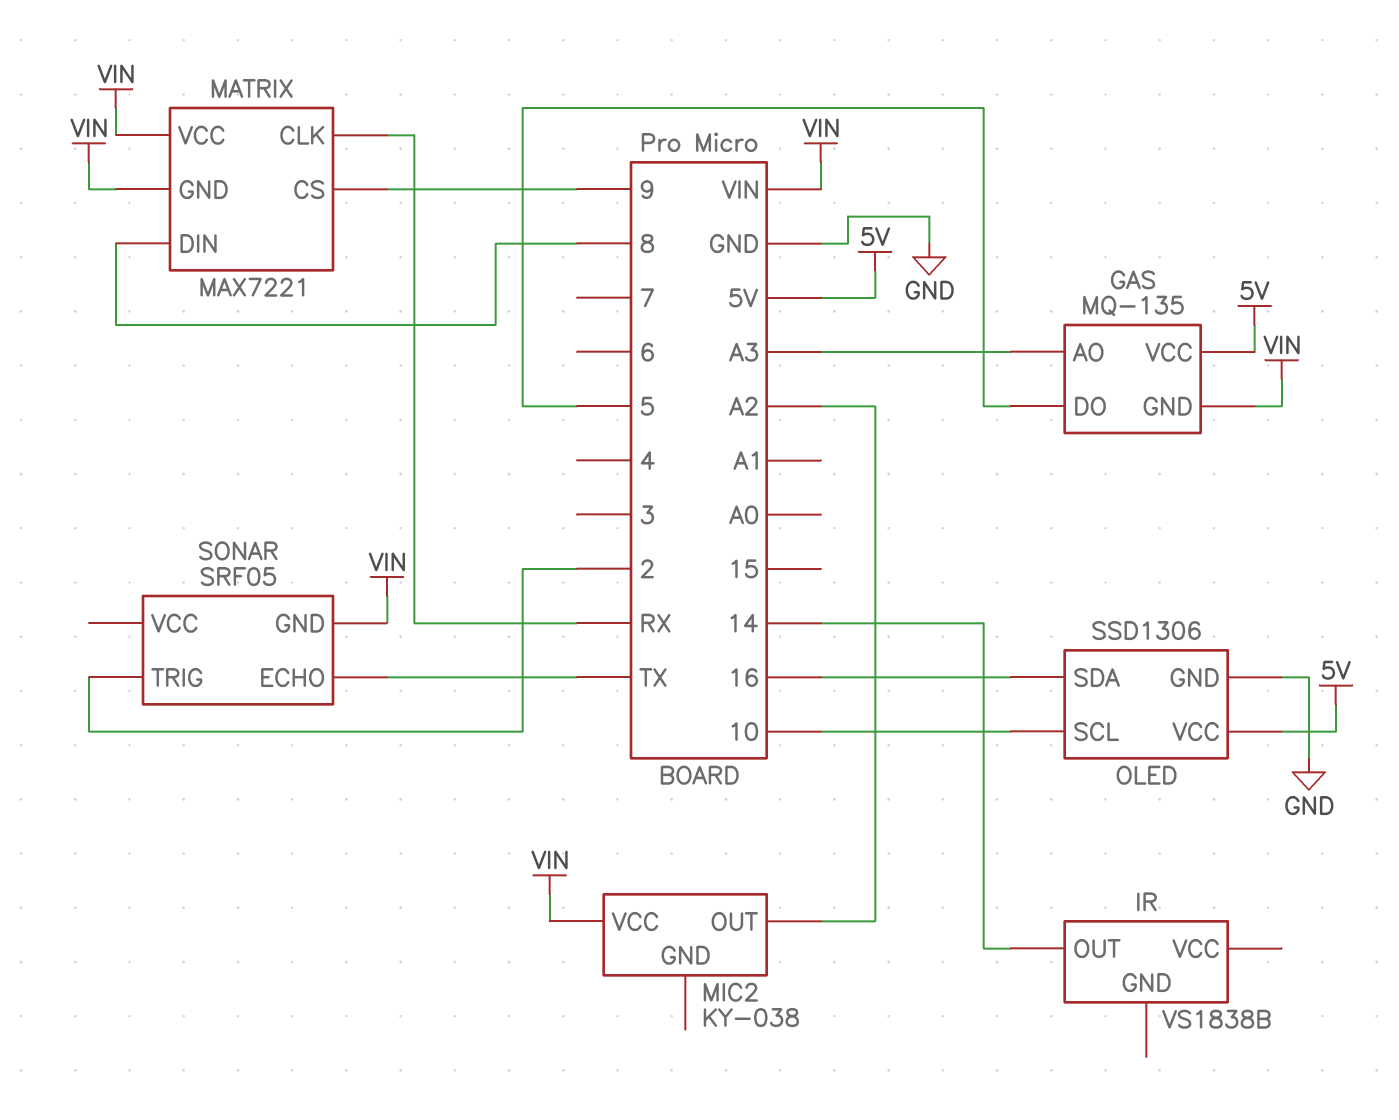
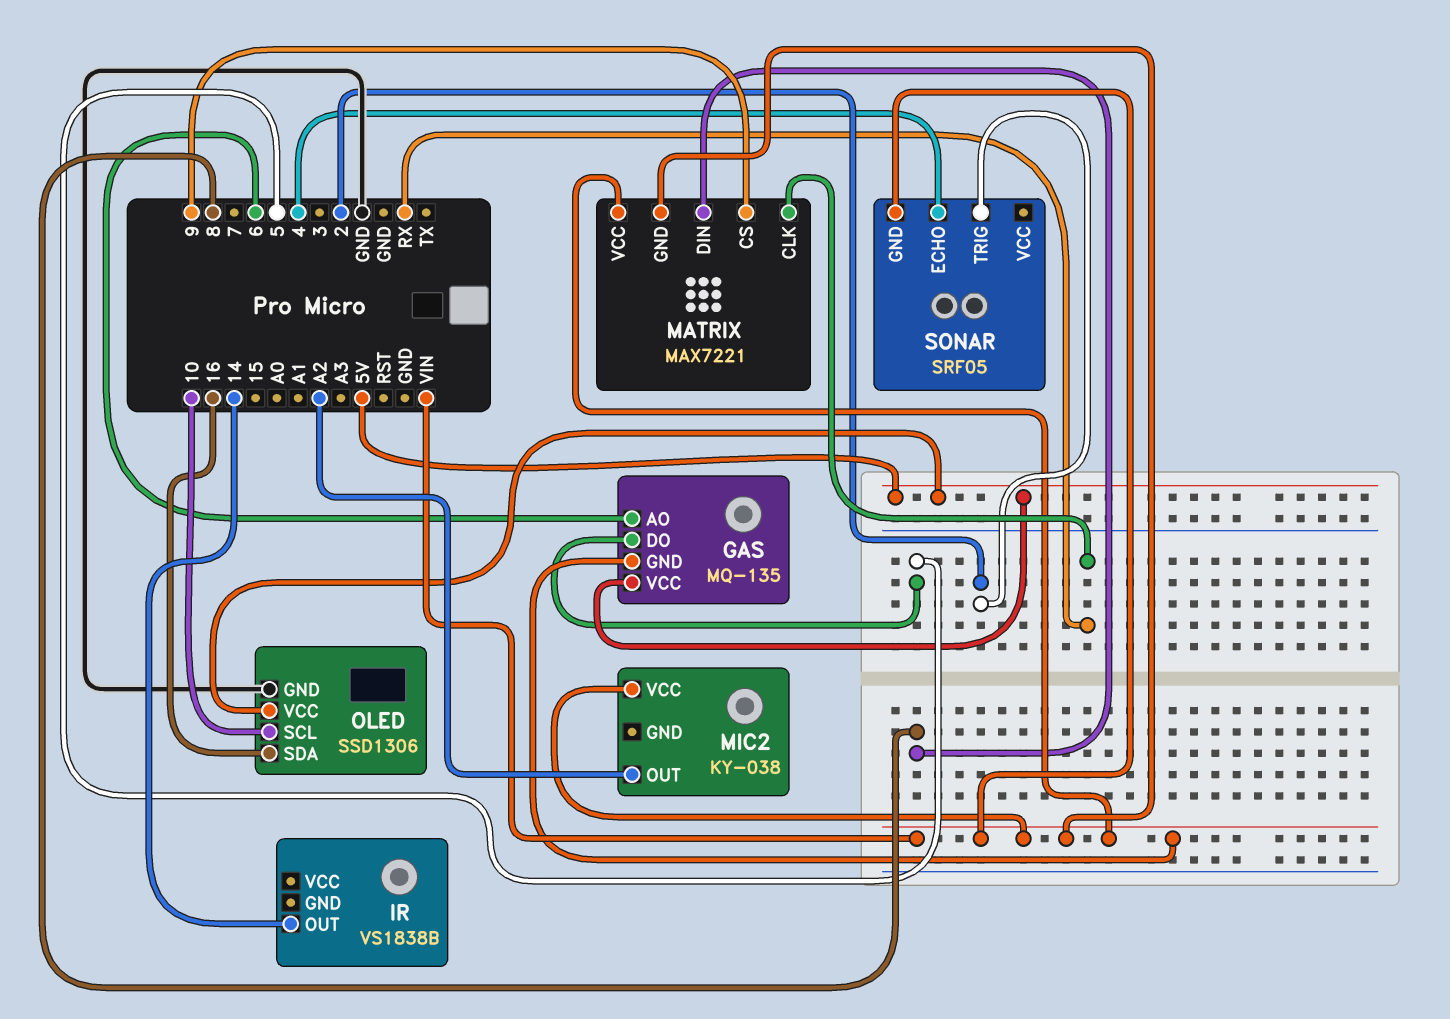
GAS pin AO: A3 -> 6
SONAR pin ECHO: TX -> 4

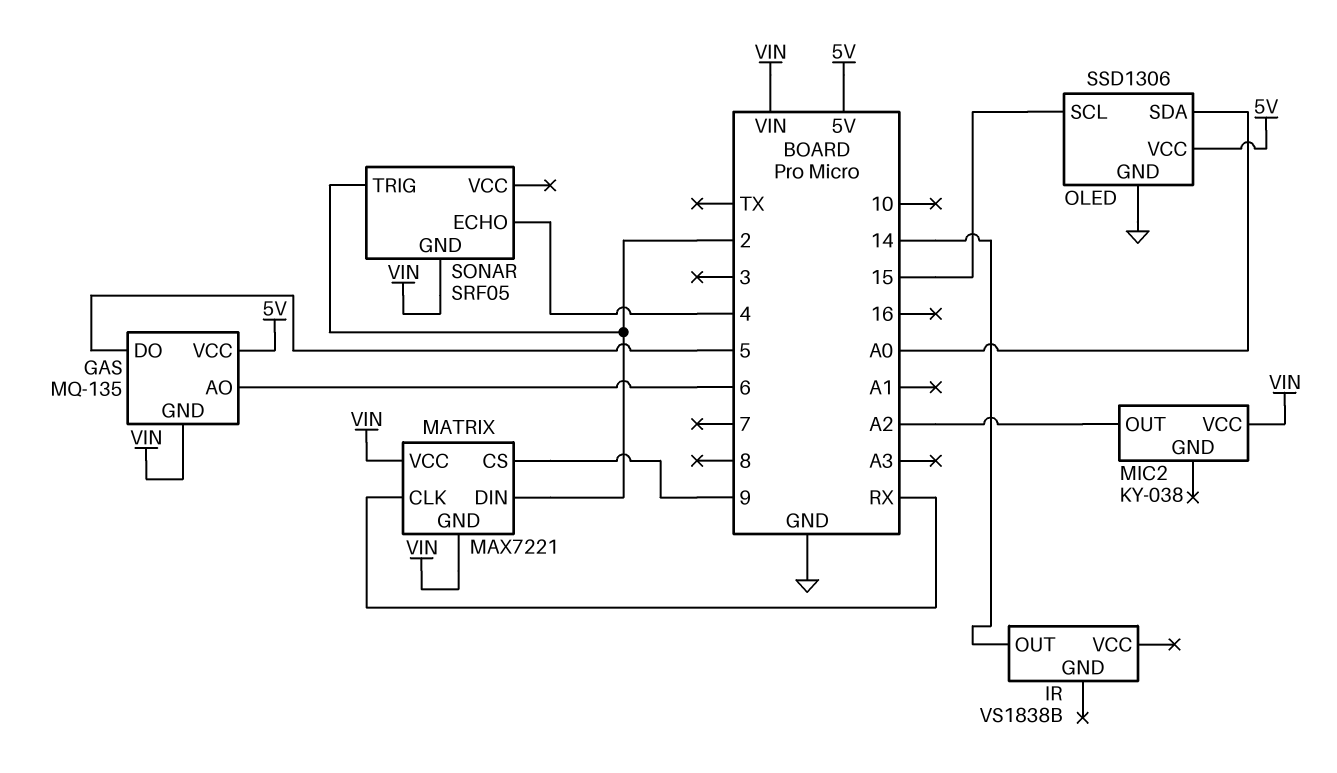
MATRIX pin DIN: 8 -> 2
OLED pin SCL: 10 -> 15
OLED pin SDA: 16 -> A0

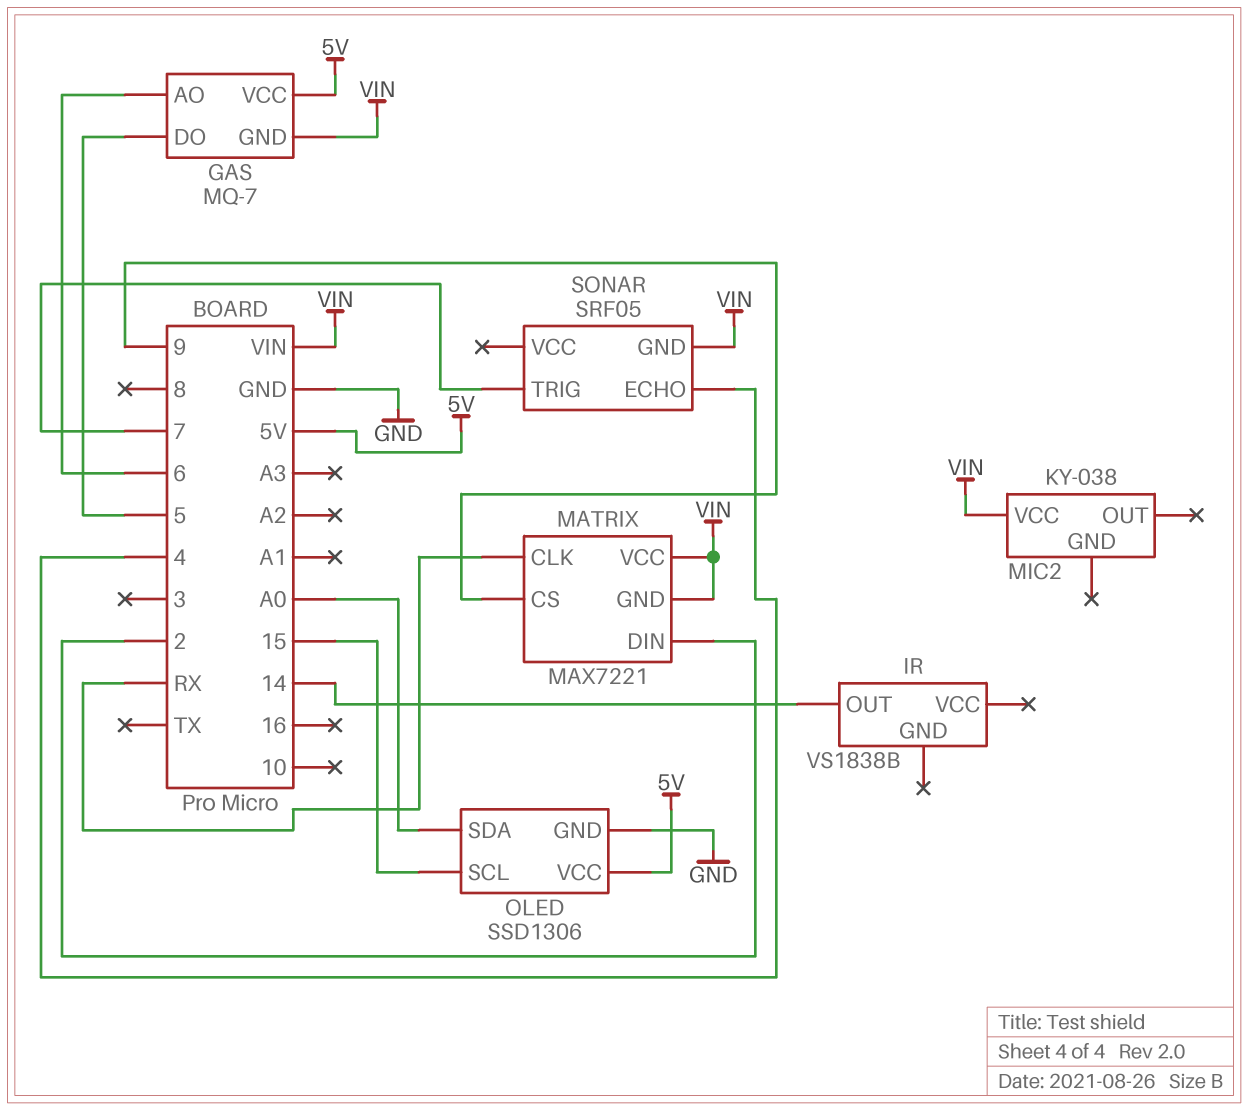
GAS: MQ-135 -> MQ-7
MIC2 pin OUT: A2 -> none
SONAR pin TRIG: 2 -> 7

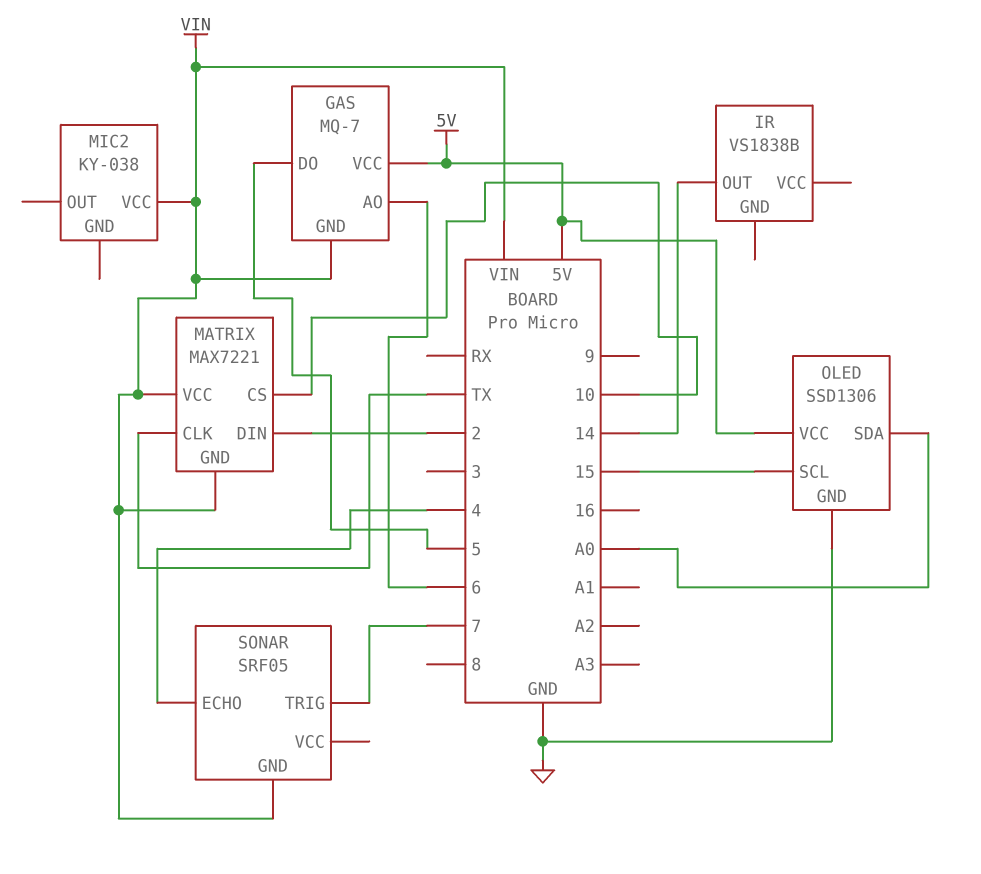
MATRIX pin CLK: RX -> TX
MATRIX pin CS: 9 -> 10

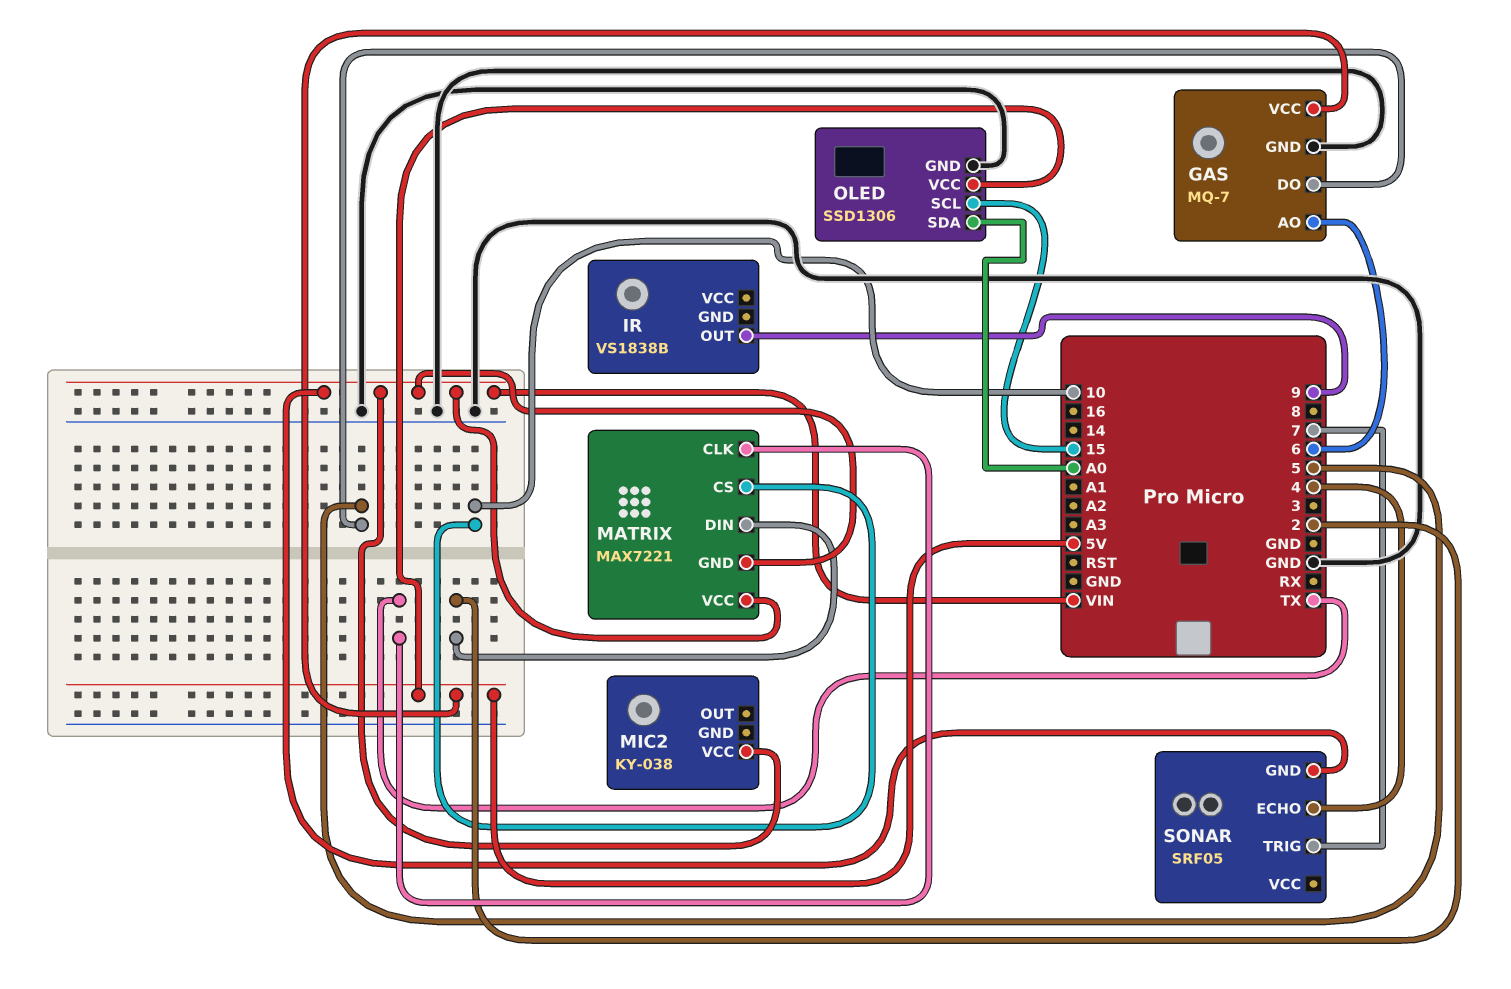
GAS pin GND: VIN -> GND
IR pin OUT: 14 -> 9

